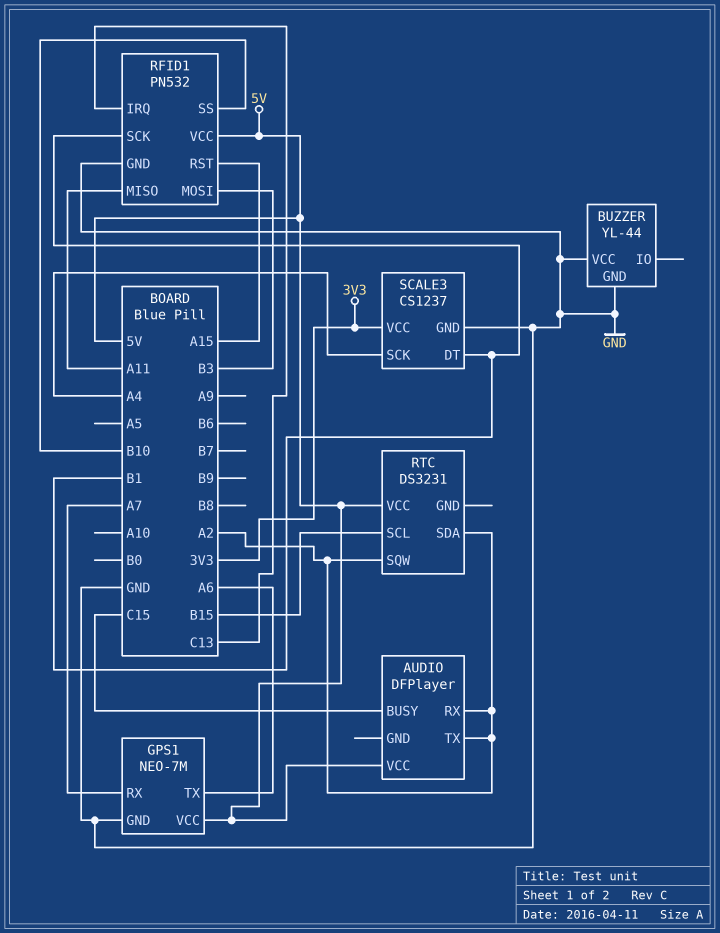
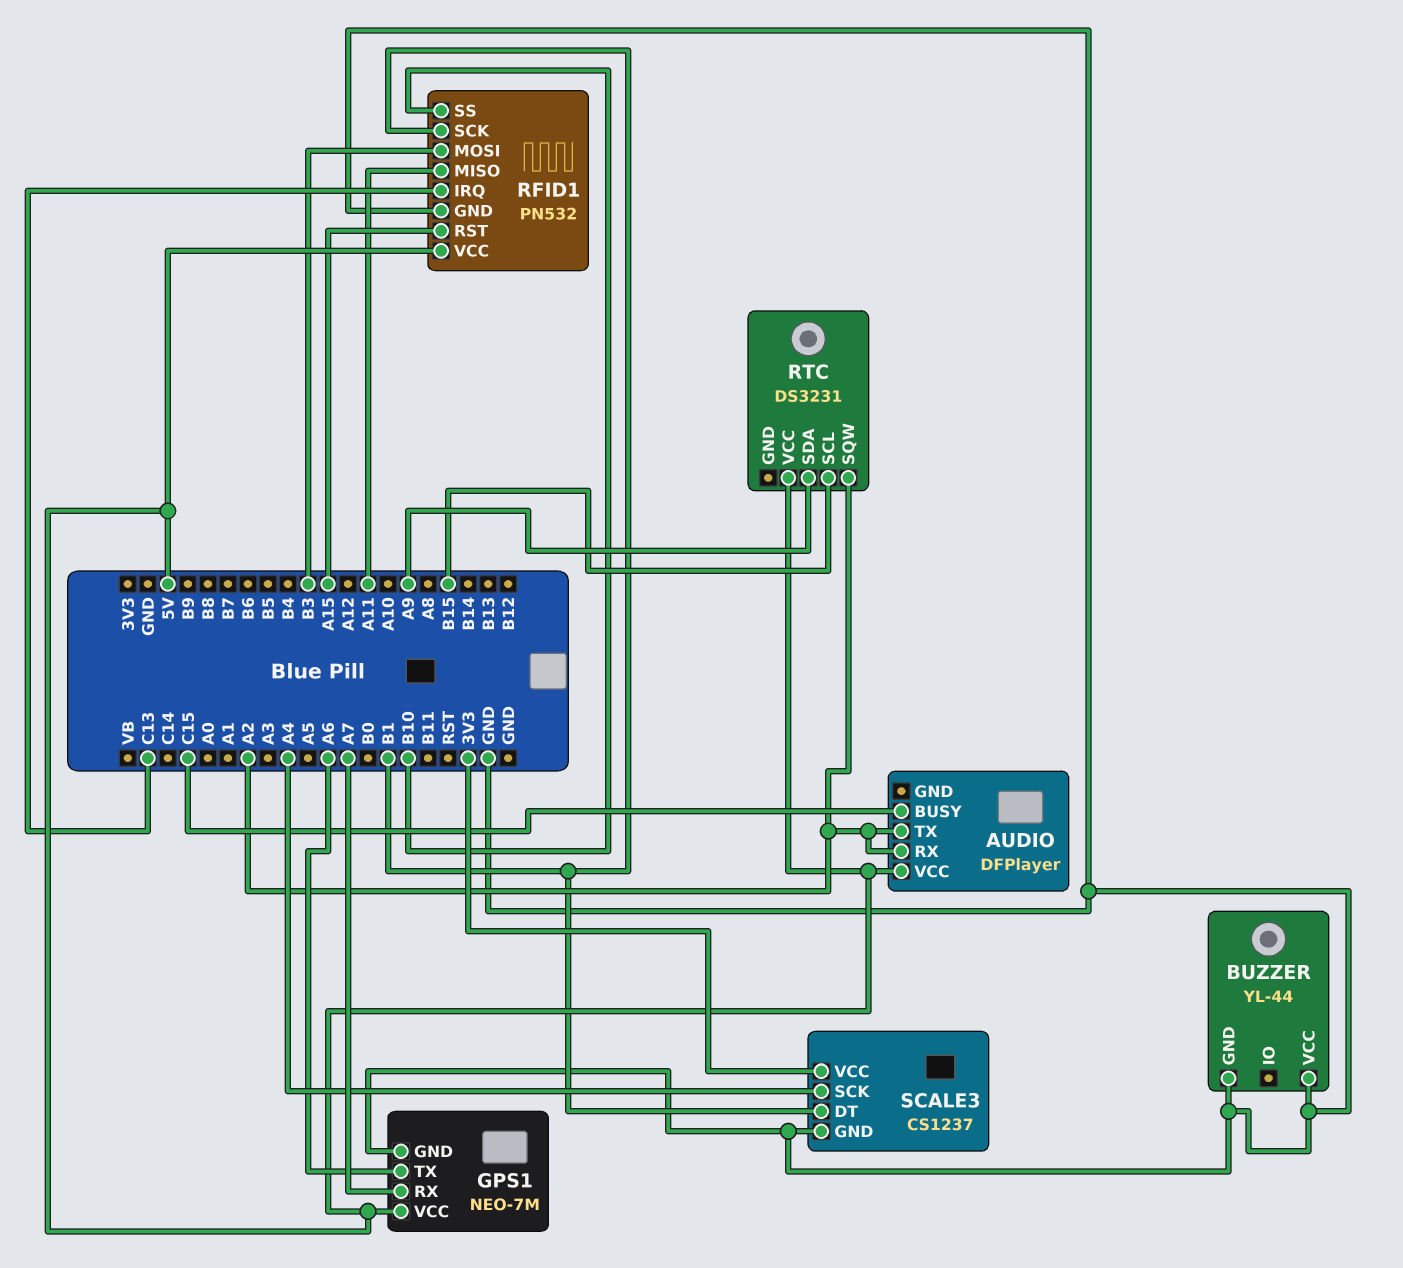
RTC pin SDA: A2 -> A9

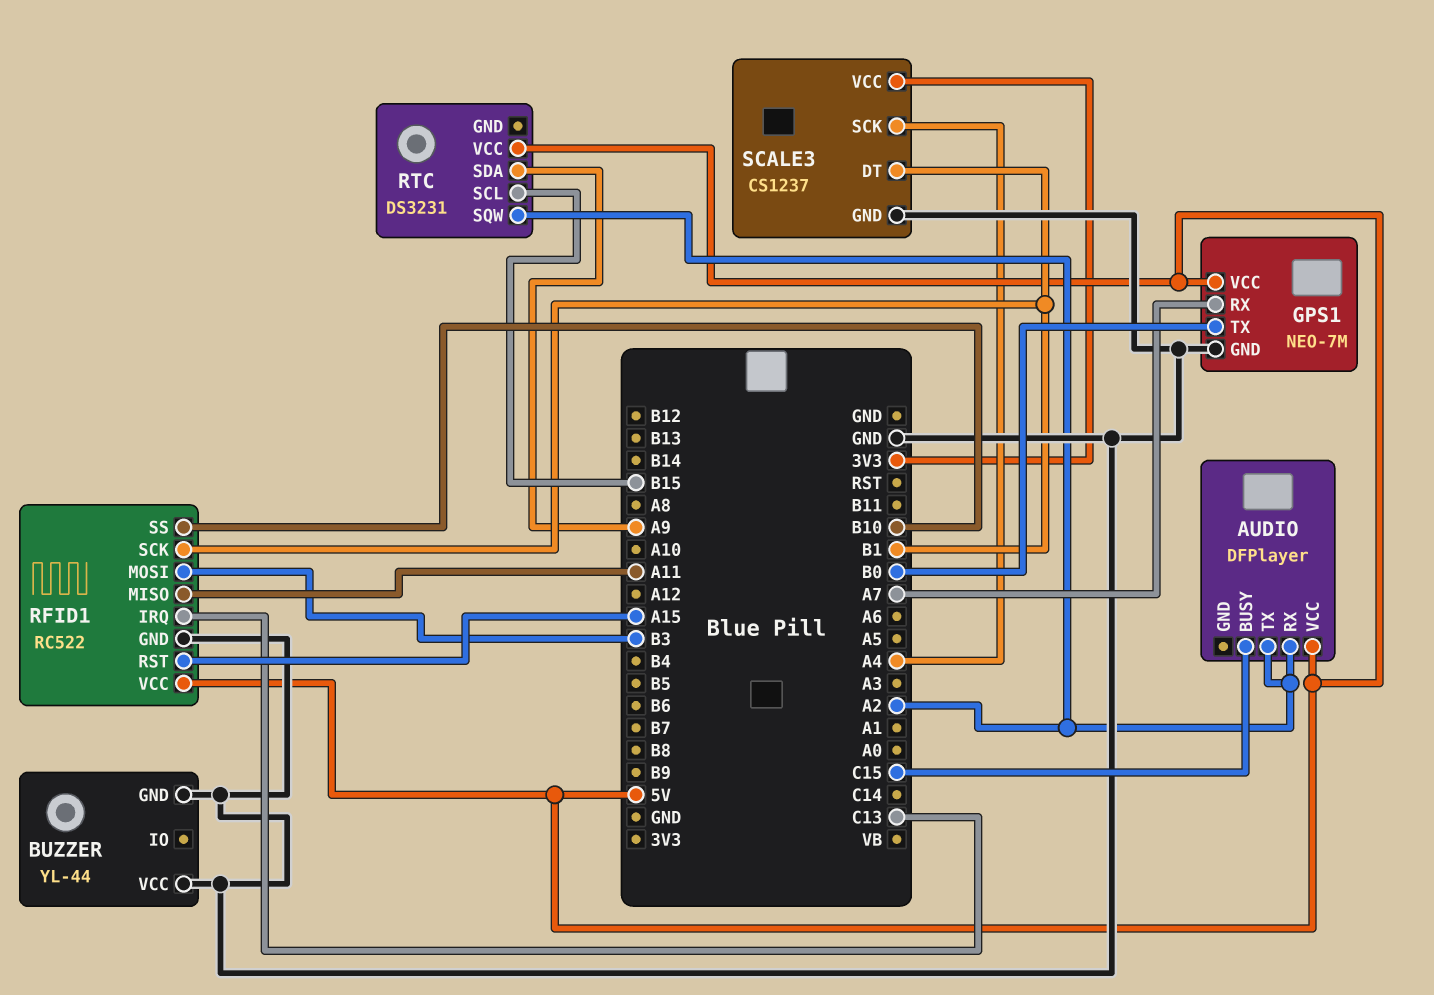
GPS1 pin TX: A6 -> B0
RFID1: PN532 -> RC522

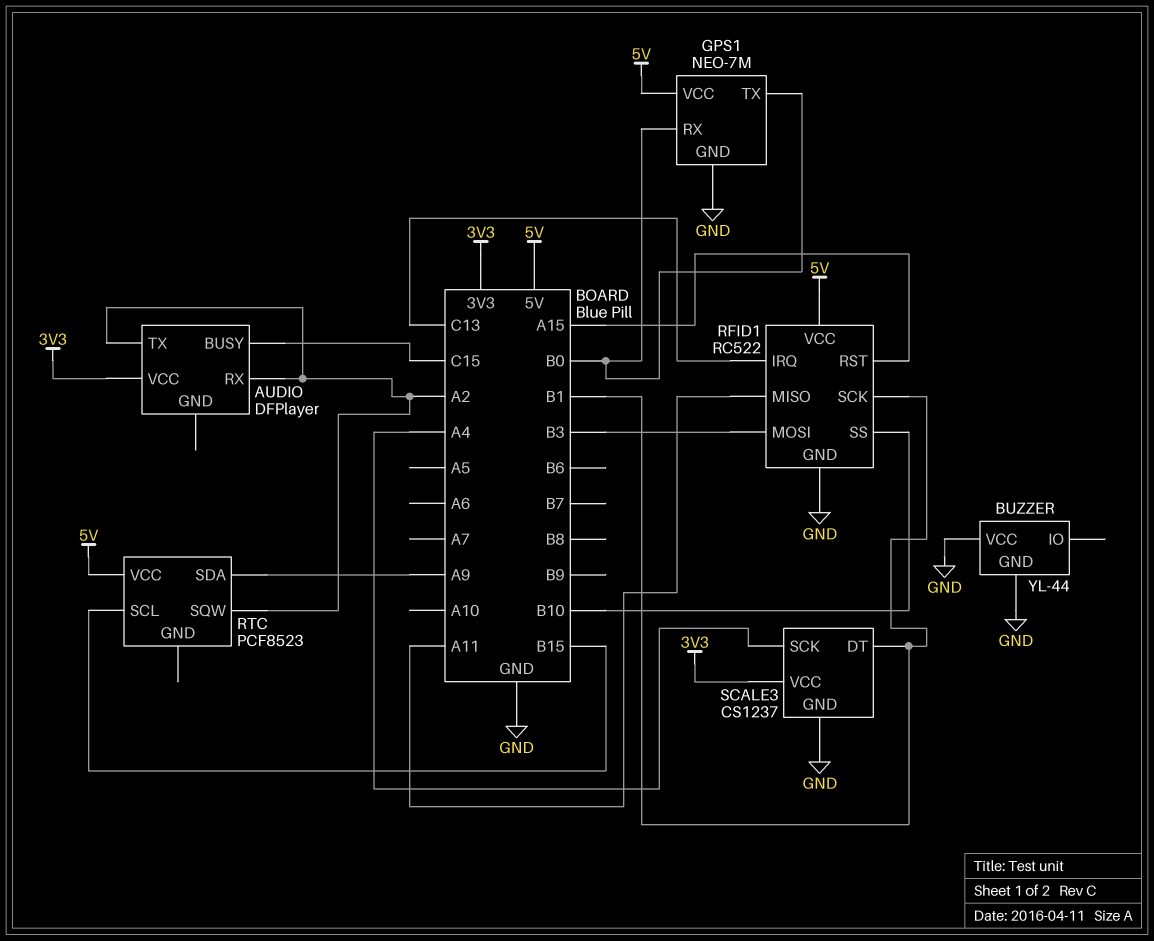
AUDIO pin VCC: 5V -> 3V3
GPS1 pin RX: A7 -> B0
RTC: DS3231 -> PCF8523

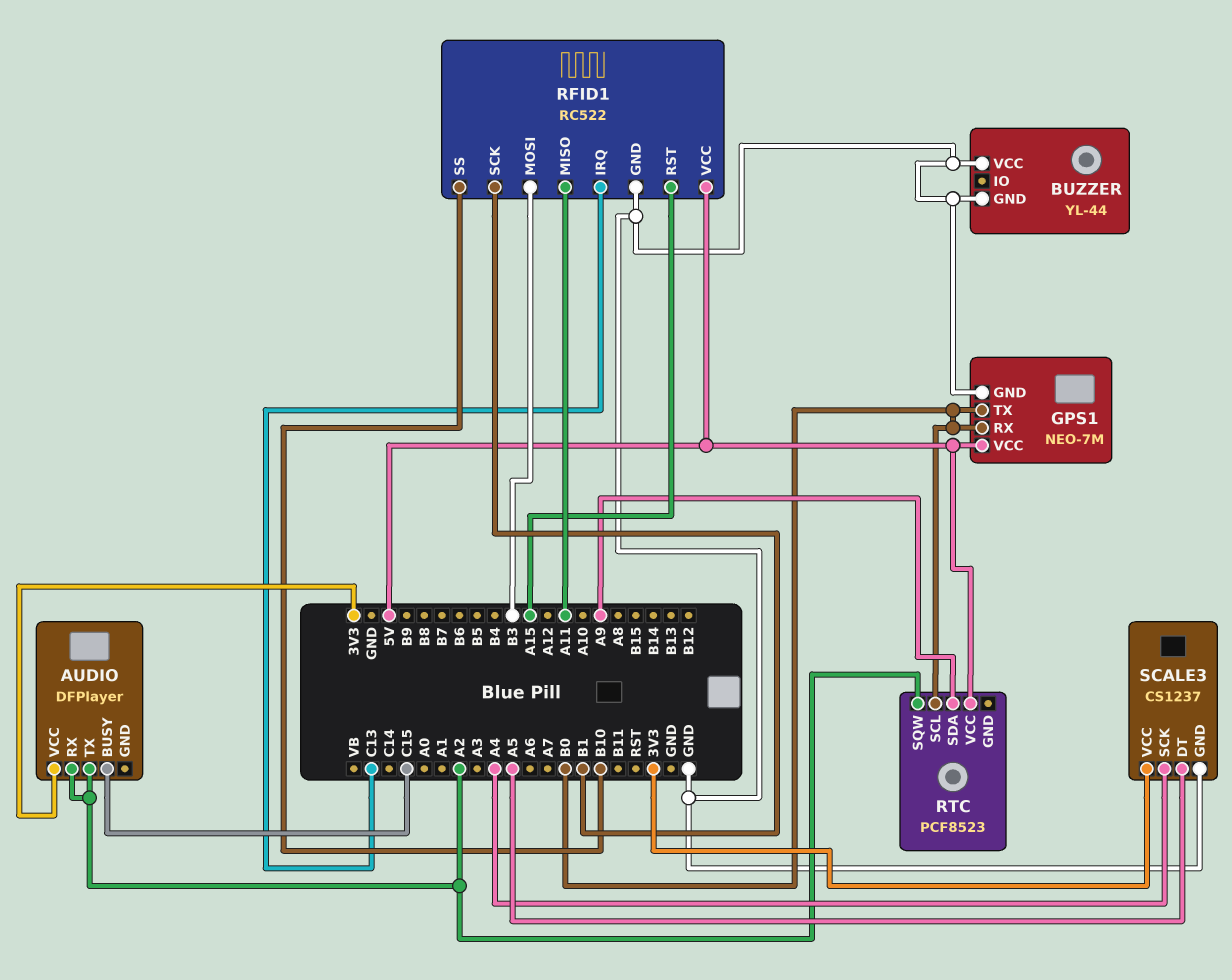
RTC pin SCL: B15 -> B0
SCALE3 pin DT: B1 -> A5

